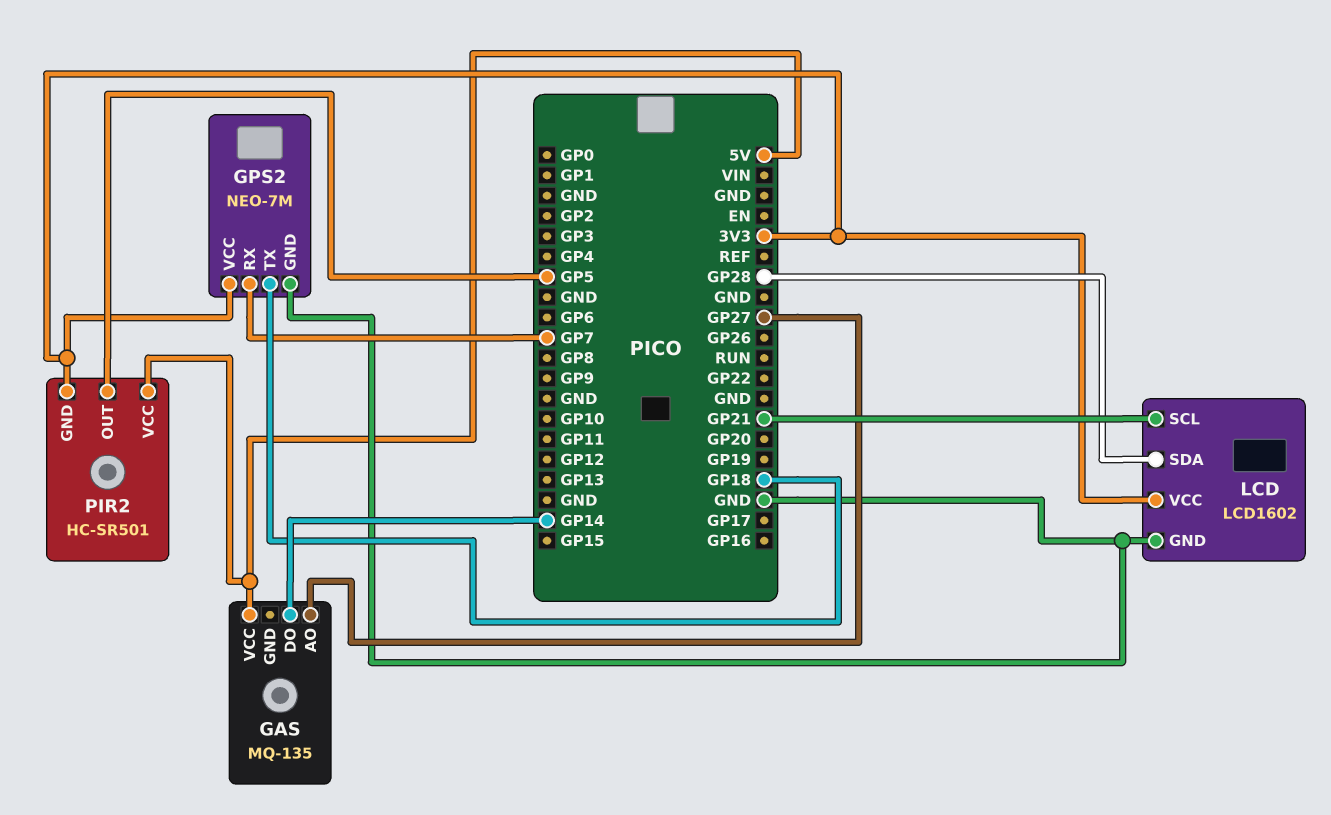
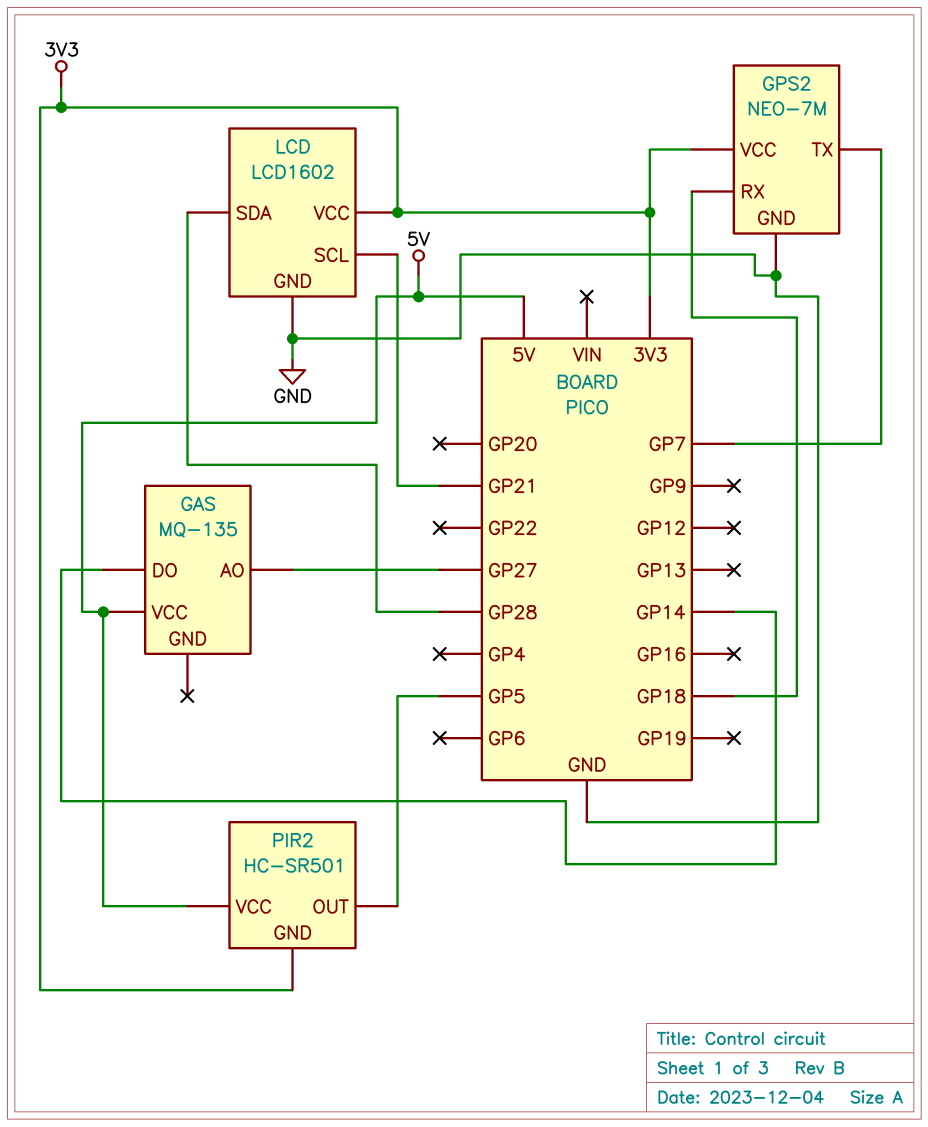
GPS2 pin RX: GP7 -> GP18
GPS2 pin TX: GP18 -> GP7

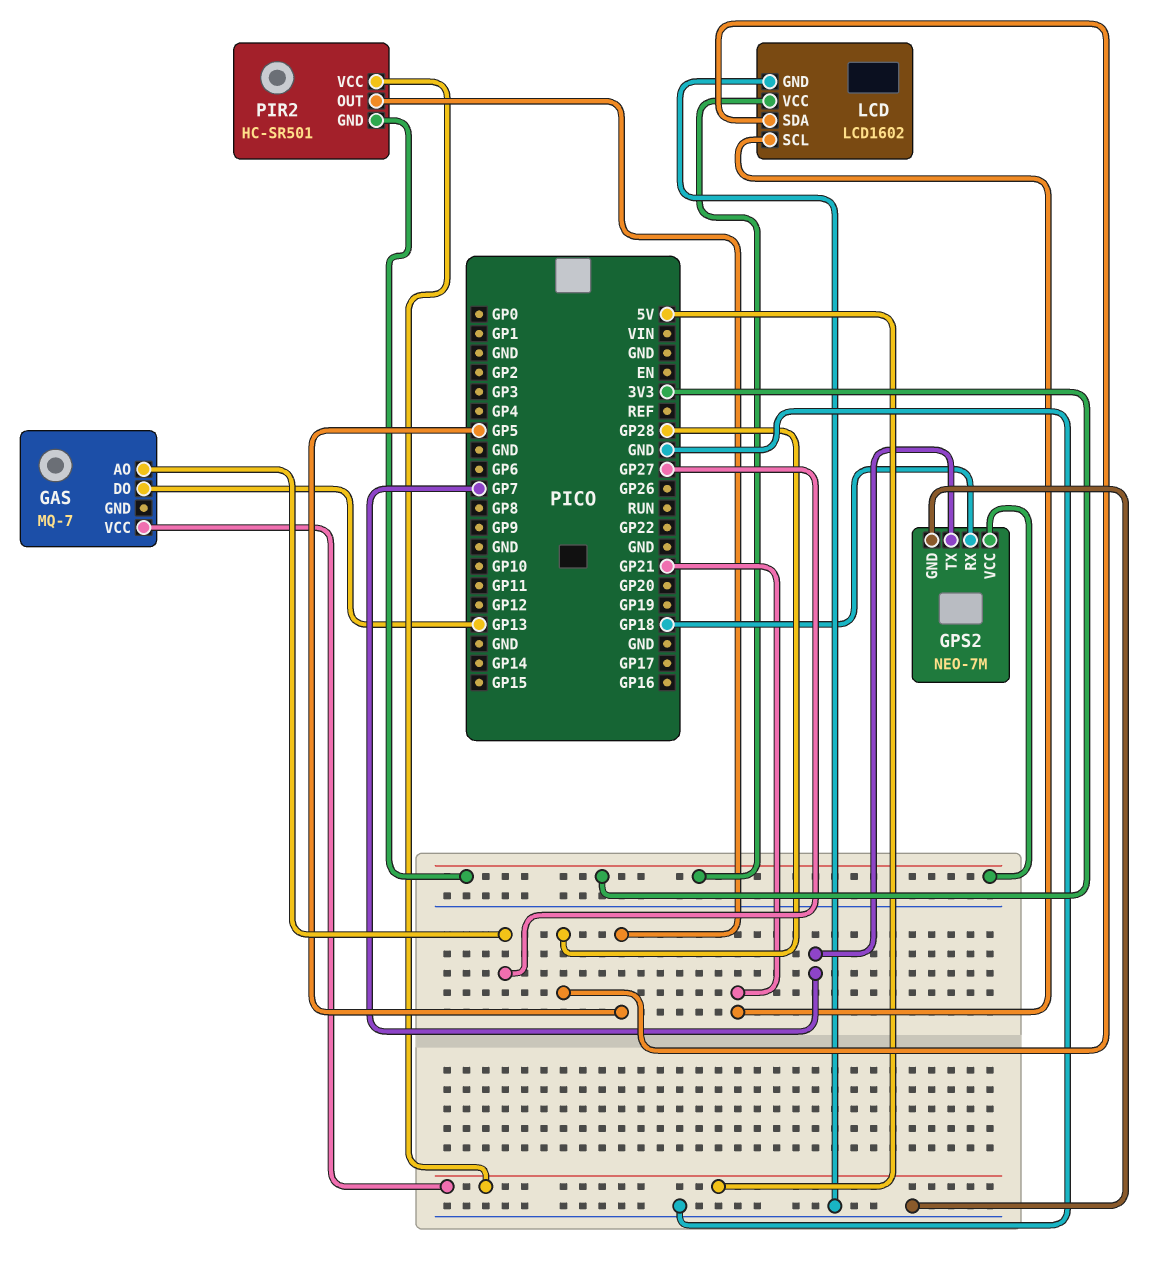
GAS: MQ-135 -> MQ-7
GAS pin DO: GP14 -> GP13

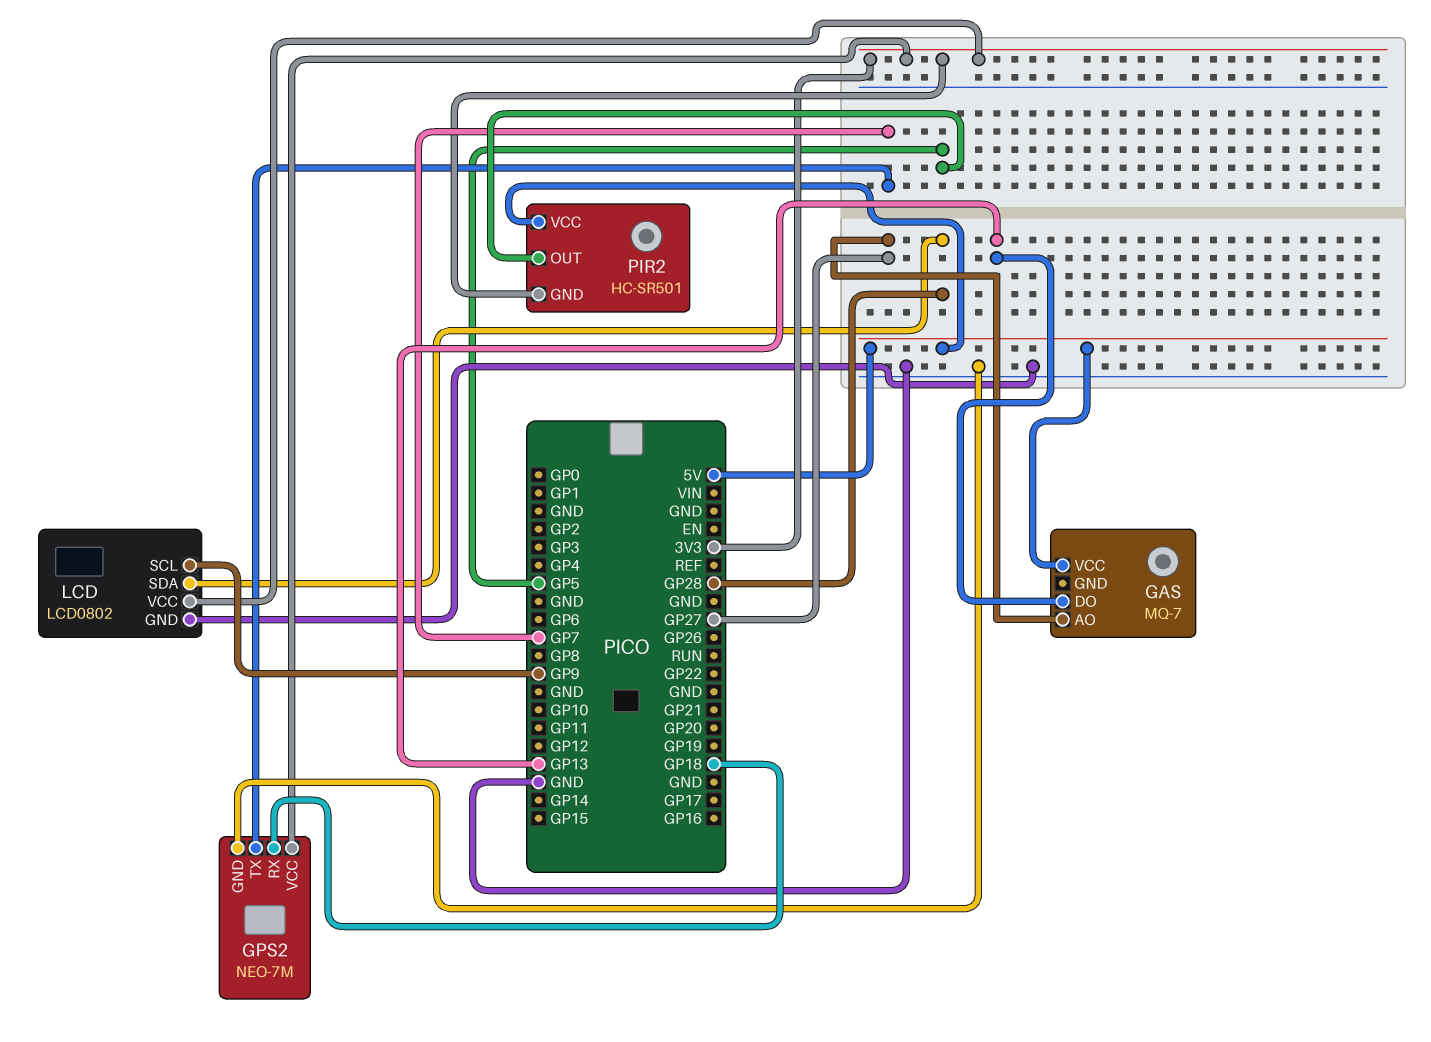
LCD: LCD1602 -> LCD0802
LCD pin SCL: GP21 -> GP9

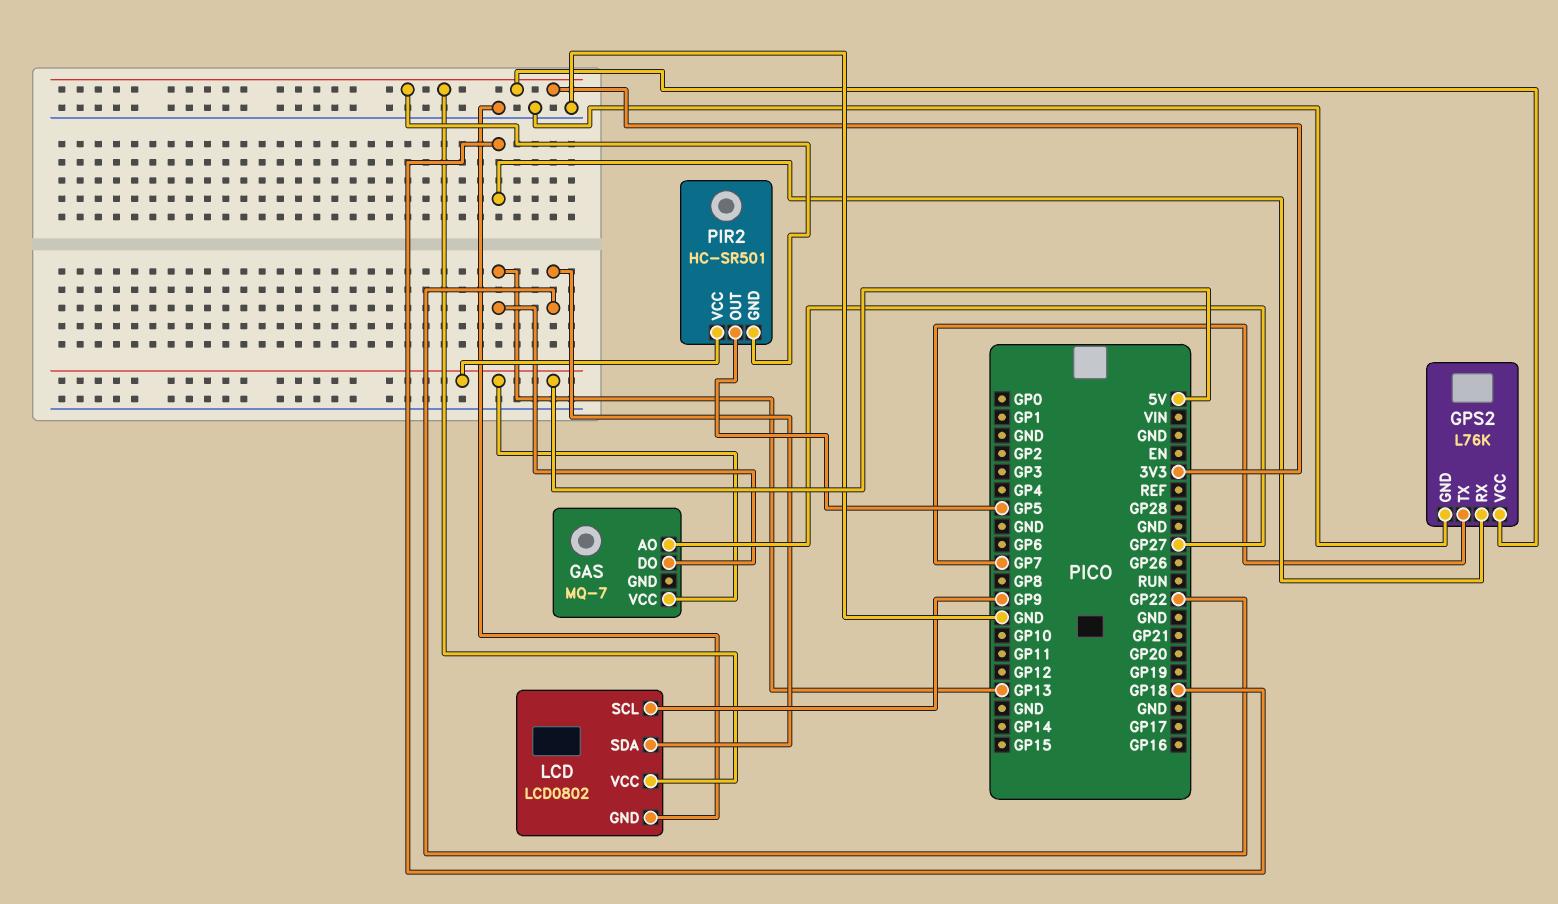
GPS2: NEO-7M -> L76K
LCD pin SDA: GP28 -> GP22

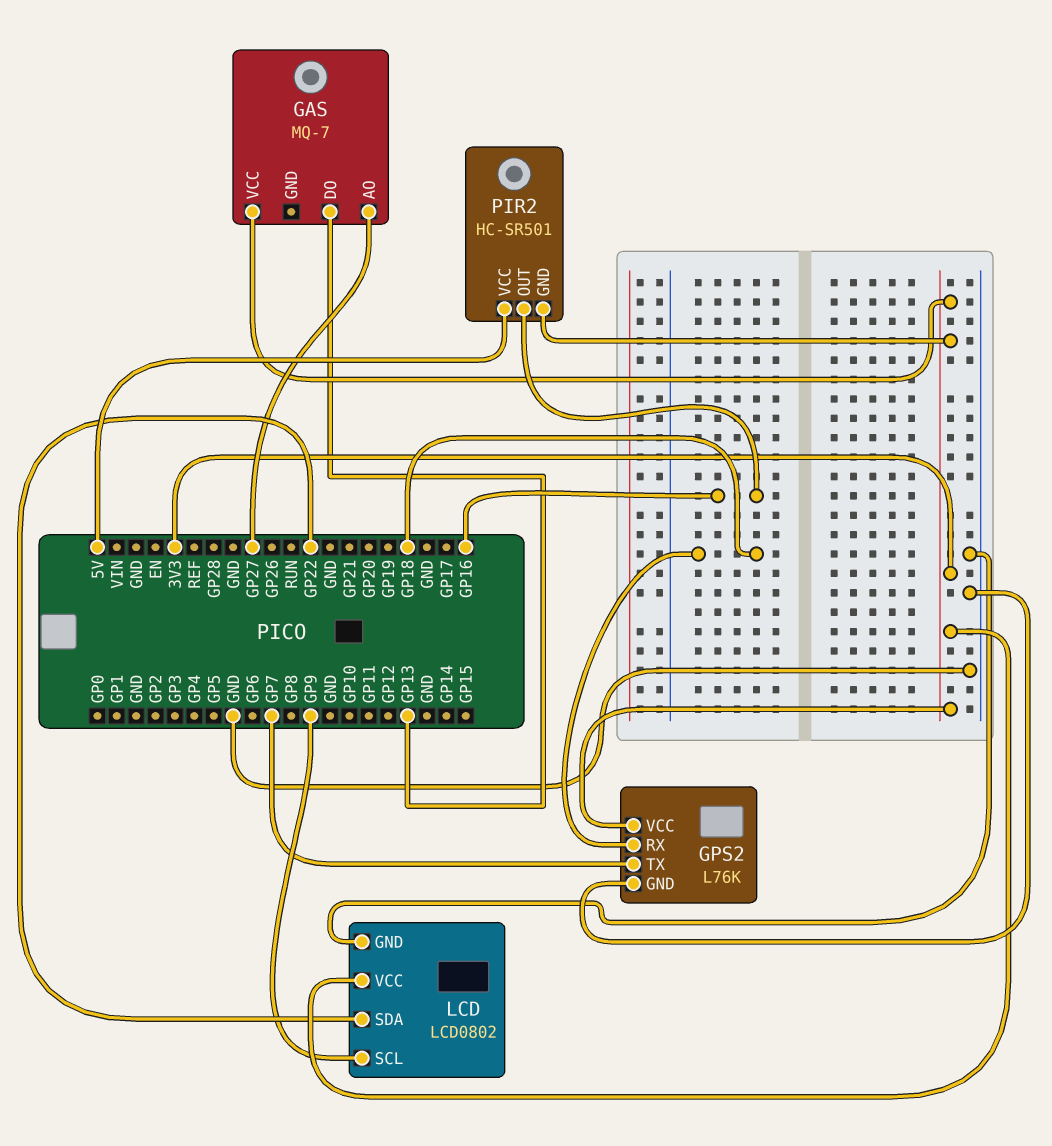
GAS pin VCC: 5V -> 3V3
PIR2 pin OUT: GP5 -> GP16

